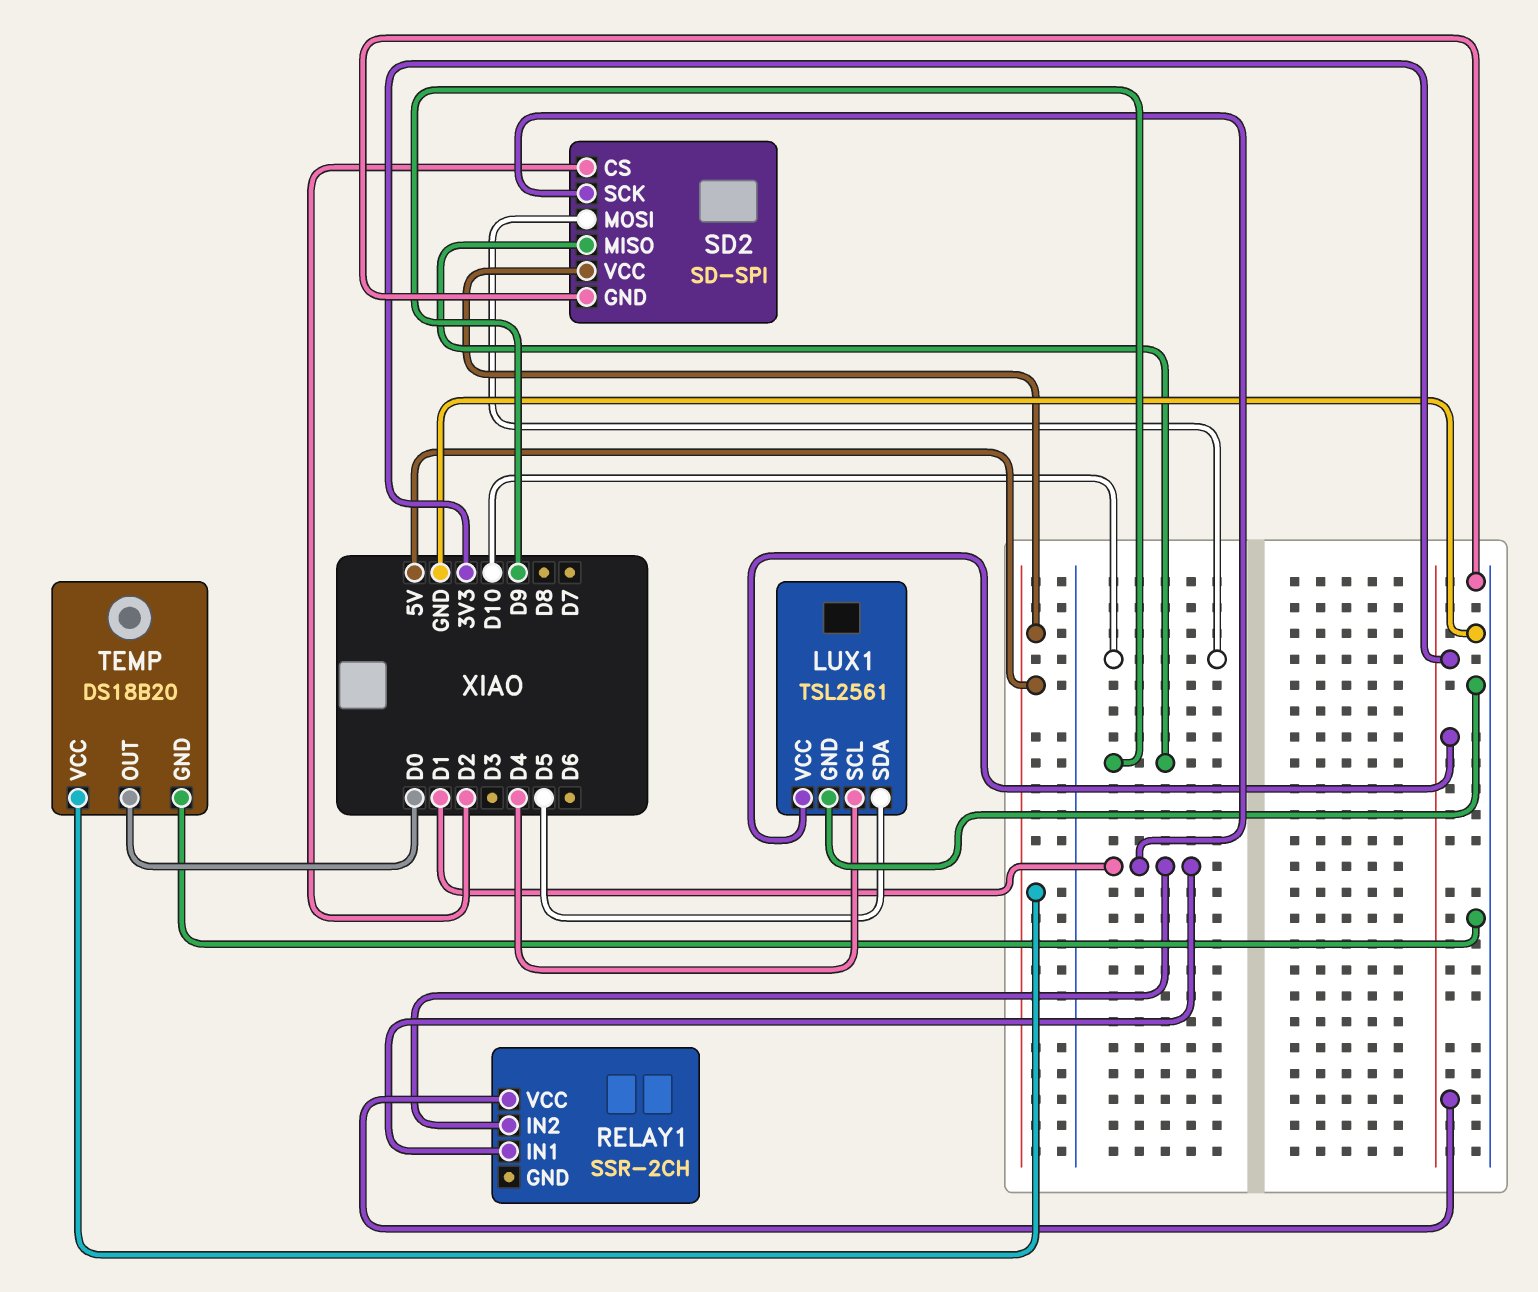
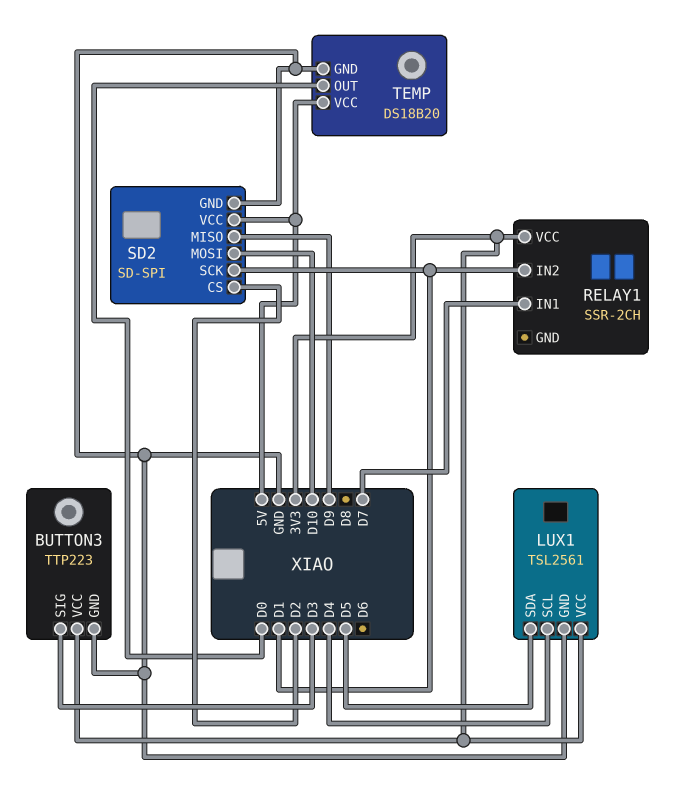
BUTTON3: none -> TTP223
BUTTON3 pin GND: none -> GND
BUTTON3 pin SIG: none -> D3
BUTTON3 pin VCC: none -> 3V3
RELAY1 pin IN1: D1 -> D7

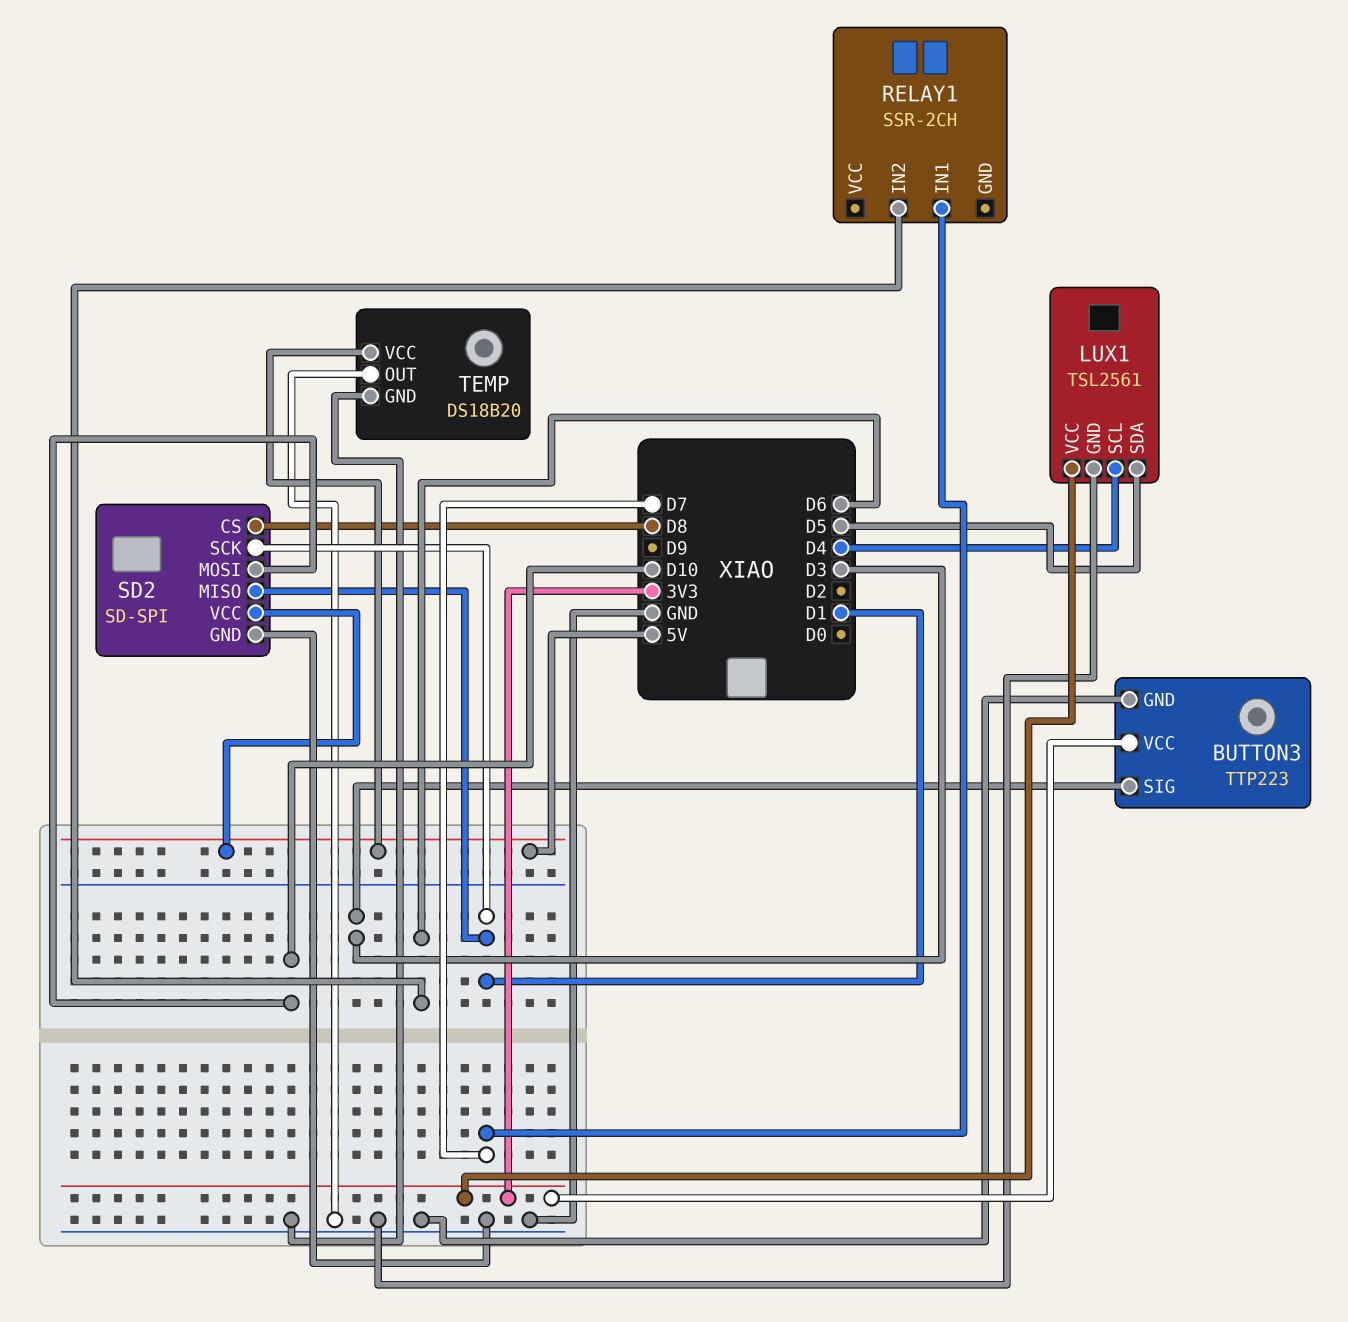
RELAY1 pin IN2: D1 -> D6
RELAY1 pin VCC: 3V3 -> none
SD2 pin CS: D2 -> D8
SD2 pin MISO: D9 -> D1
TEMP pin OUT: D0 -> GND

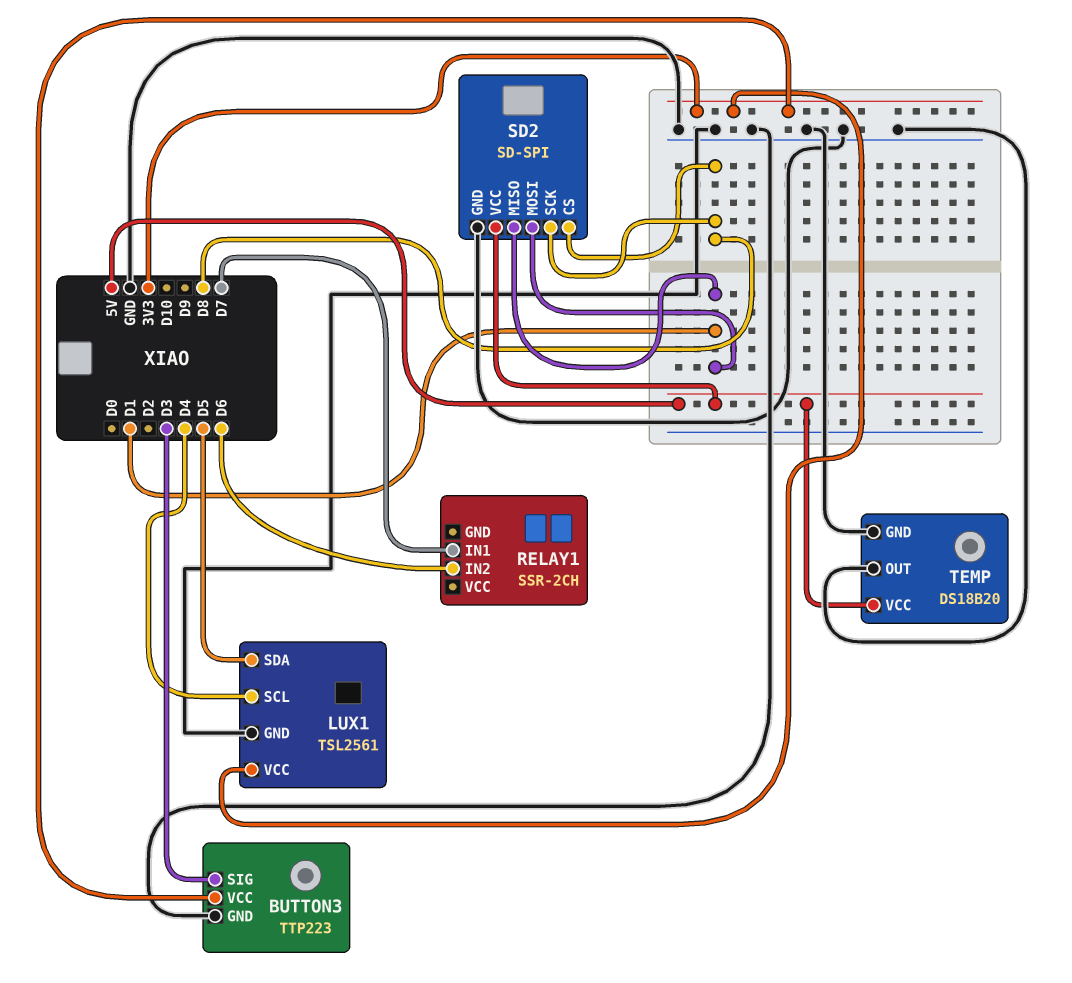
SD2 pin MOSI: D10 -> D1
SD2 pin SCK: D1 -> D8

